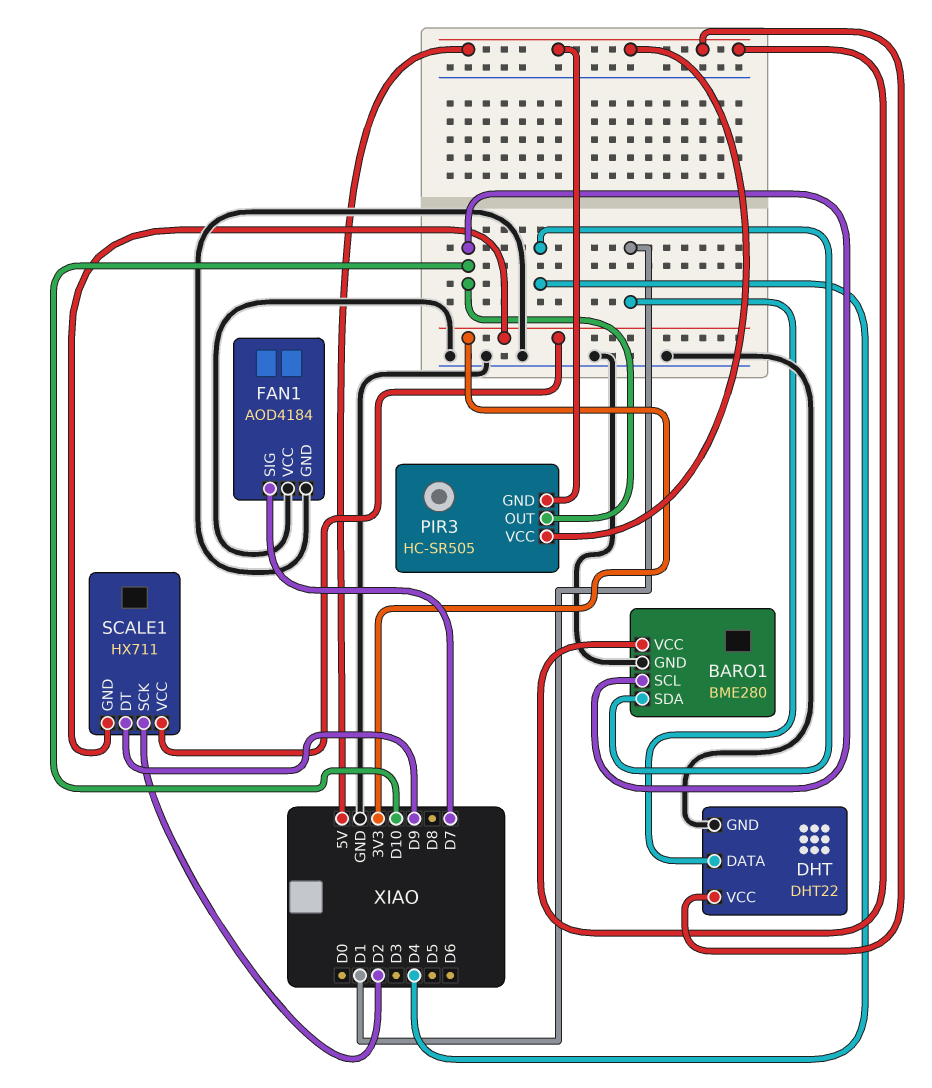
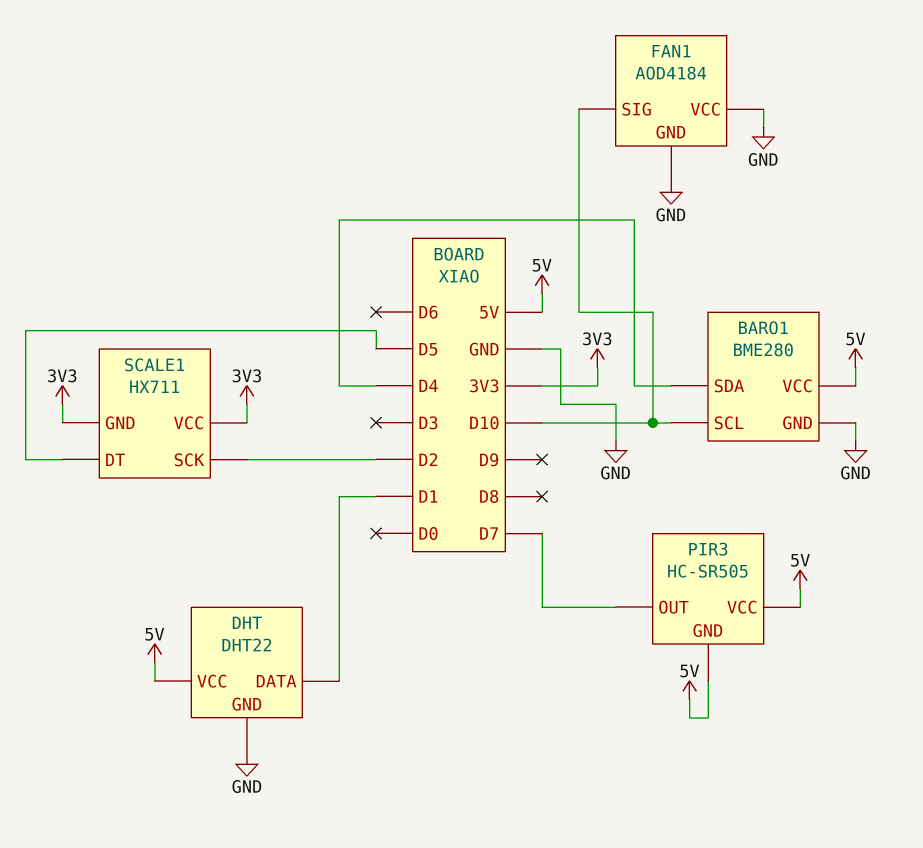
FAN1 pin SIG: D7 -> D10
PIR3 pin OUT: D10 -> D7
SCALE1 pin DT: D9 -> D5

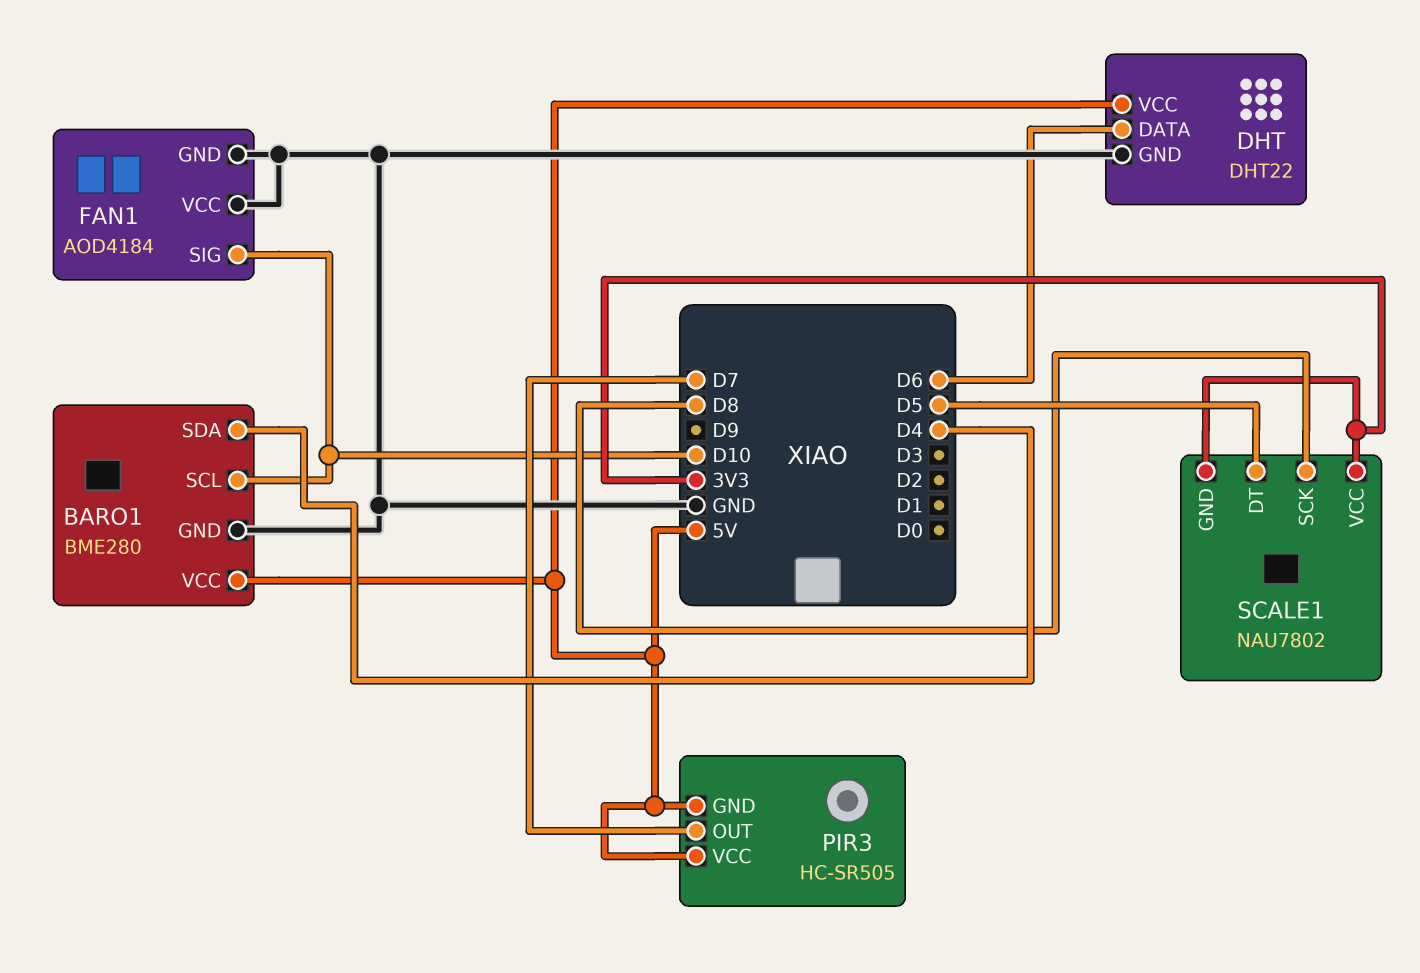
DHT pin DATA: D1 -> D6
SCALE1: HX711 -> NAU7802
SCALE1 pin SCK: D2 -> D8

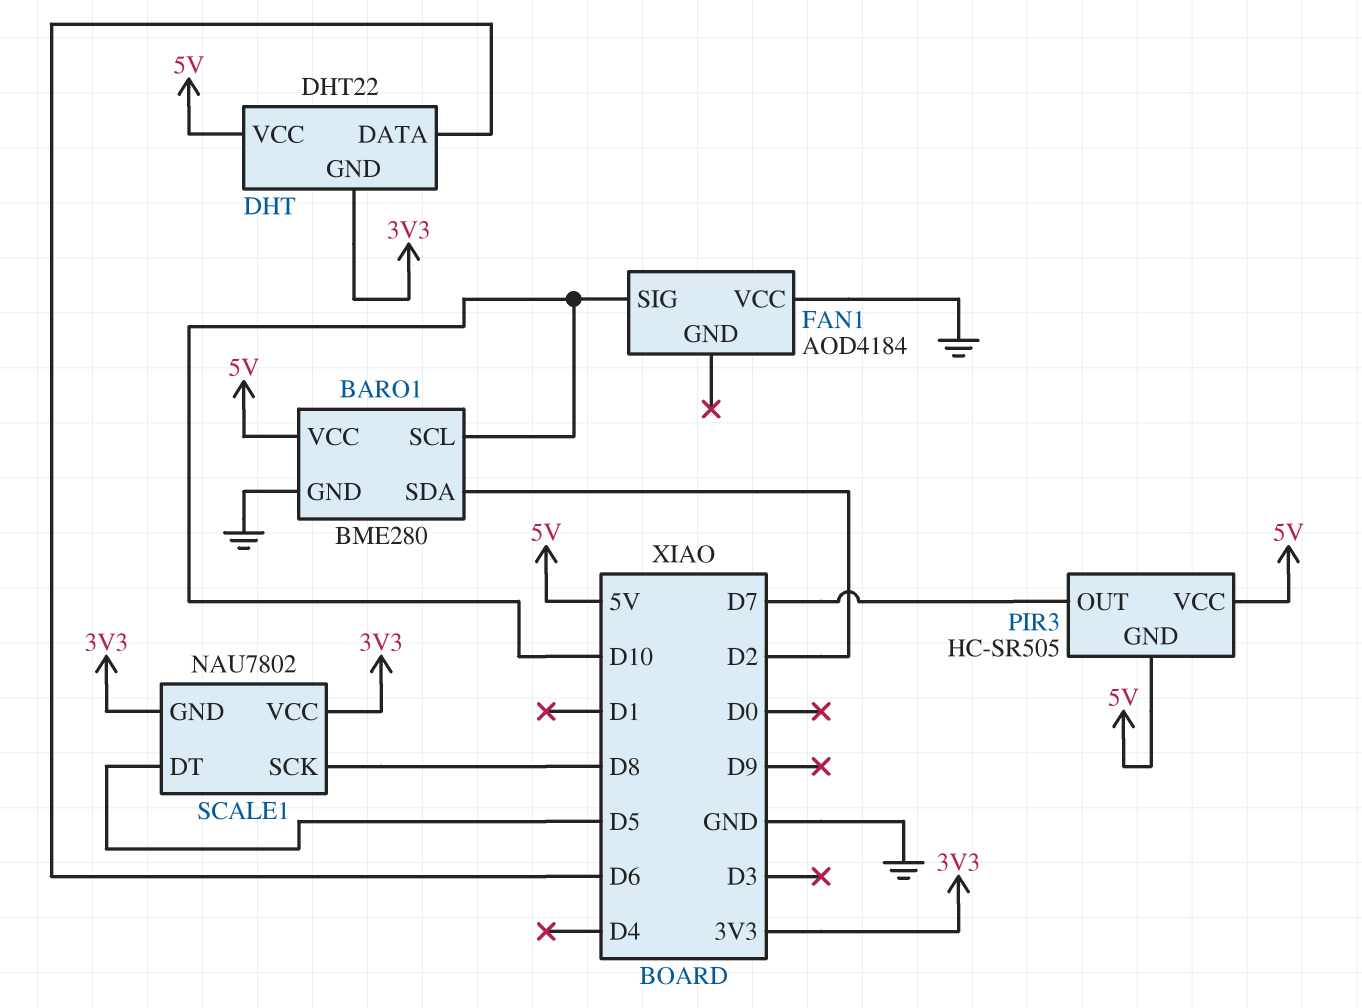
BARO1 pin SDA: D4 -> D2
DHT pin GND: GND -> 3V3
FAN1 pin GND: GND -> none

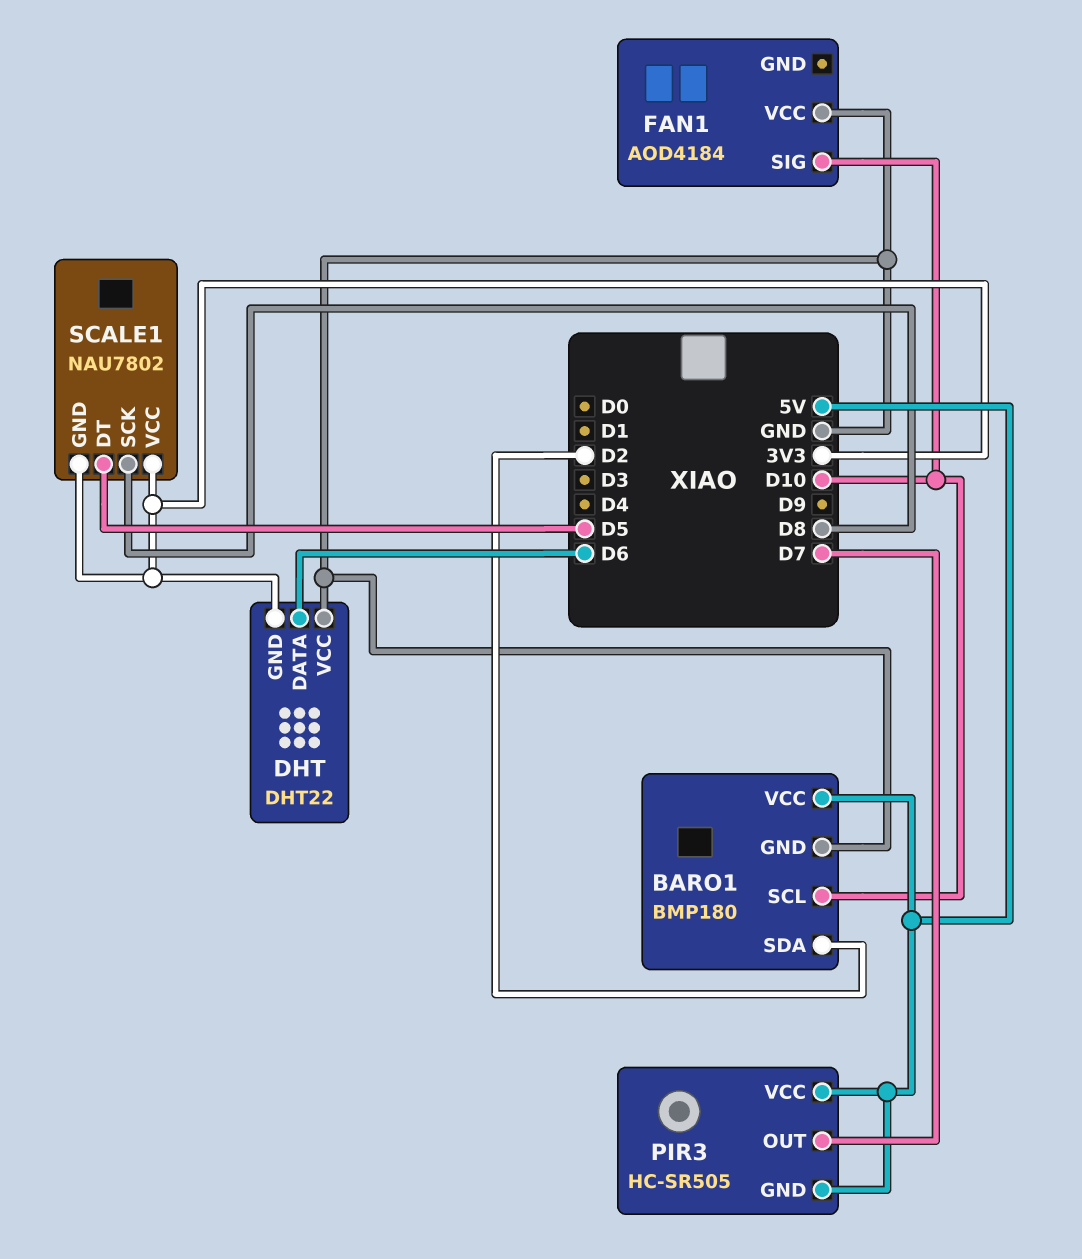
BARO1: BME280 -> BMP180
DHT pin VCC: 5V -> GND

